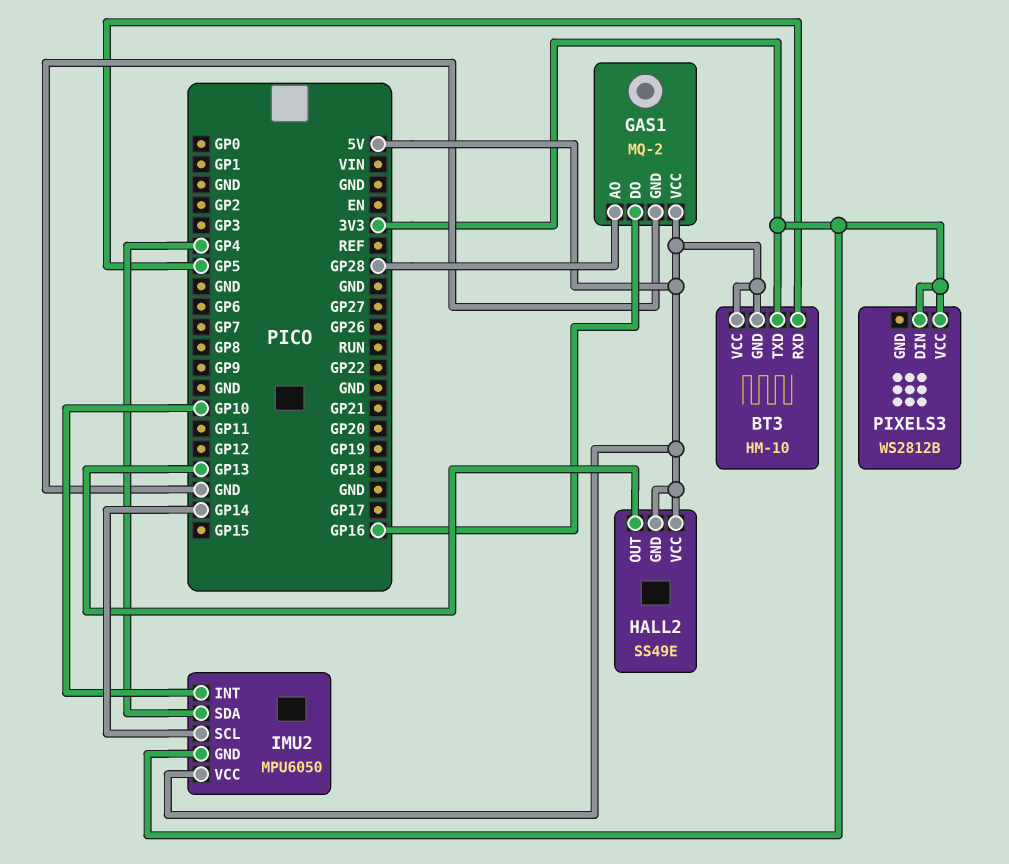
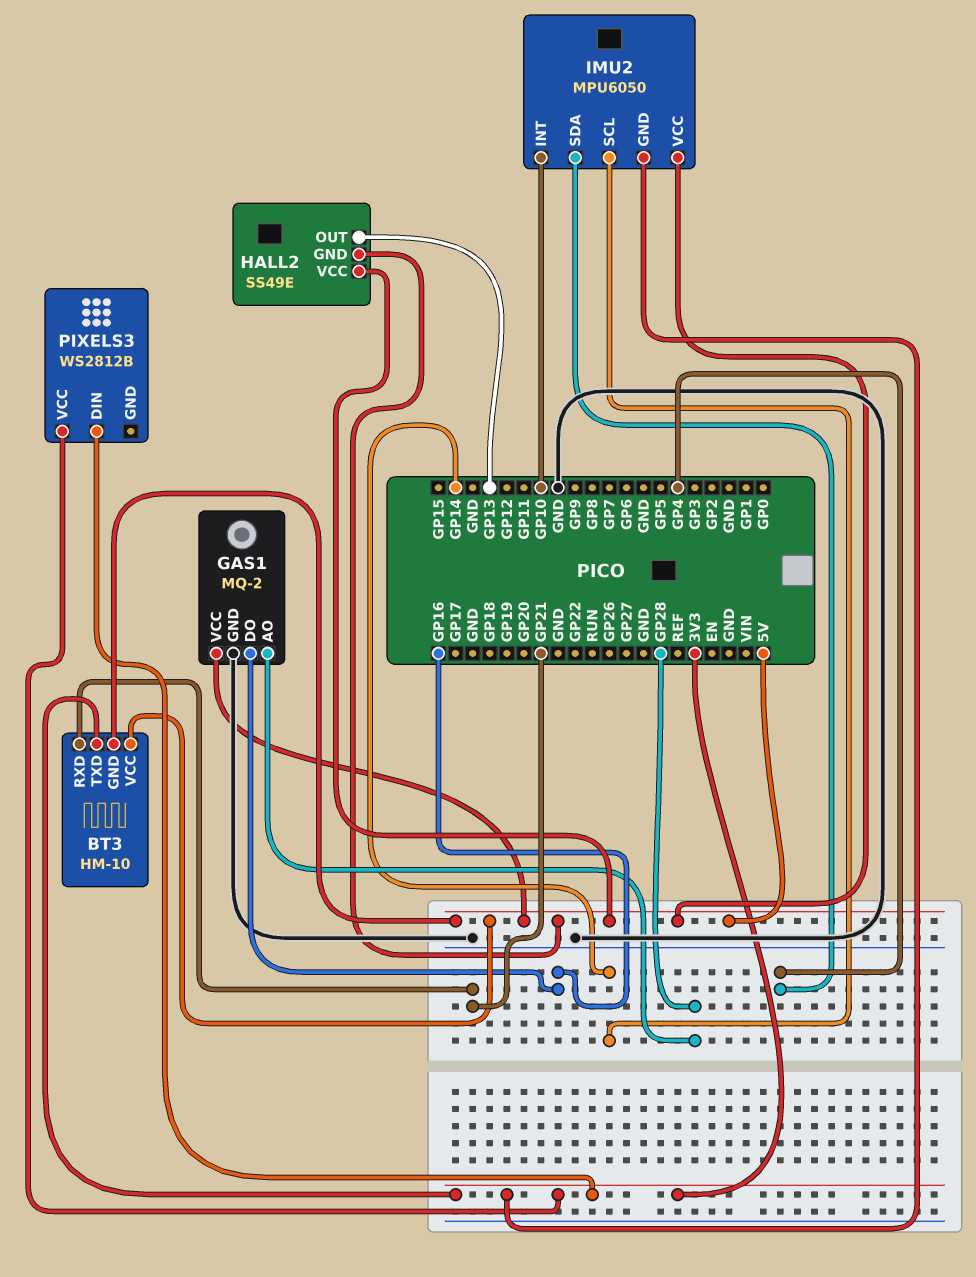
BT3 pin RXD: GP5 -> GP21

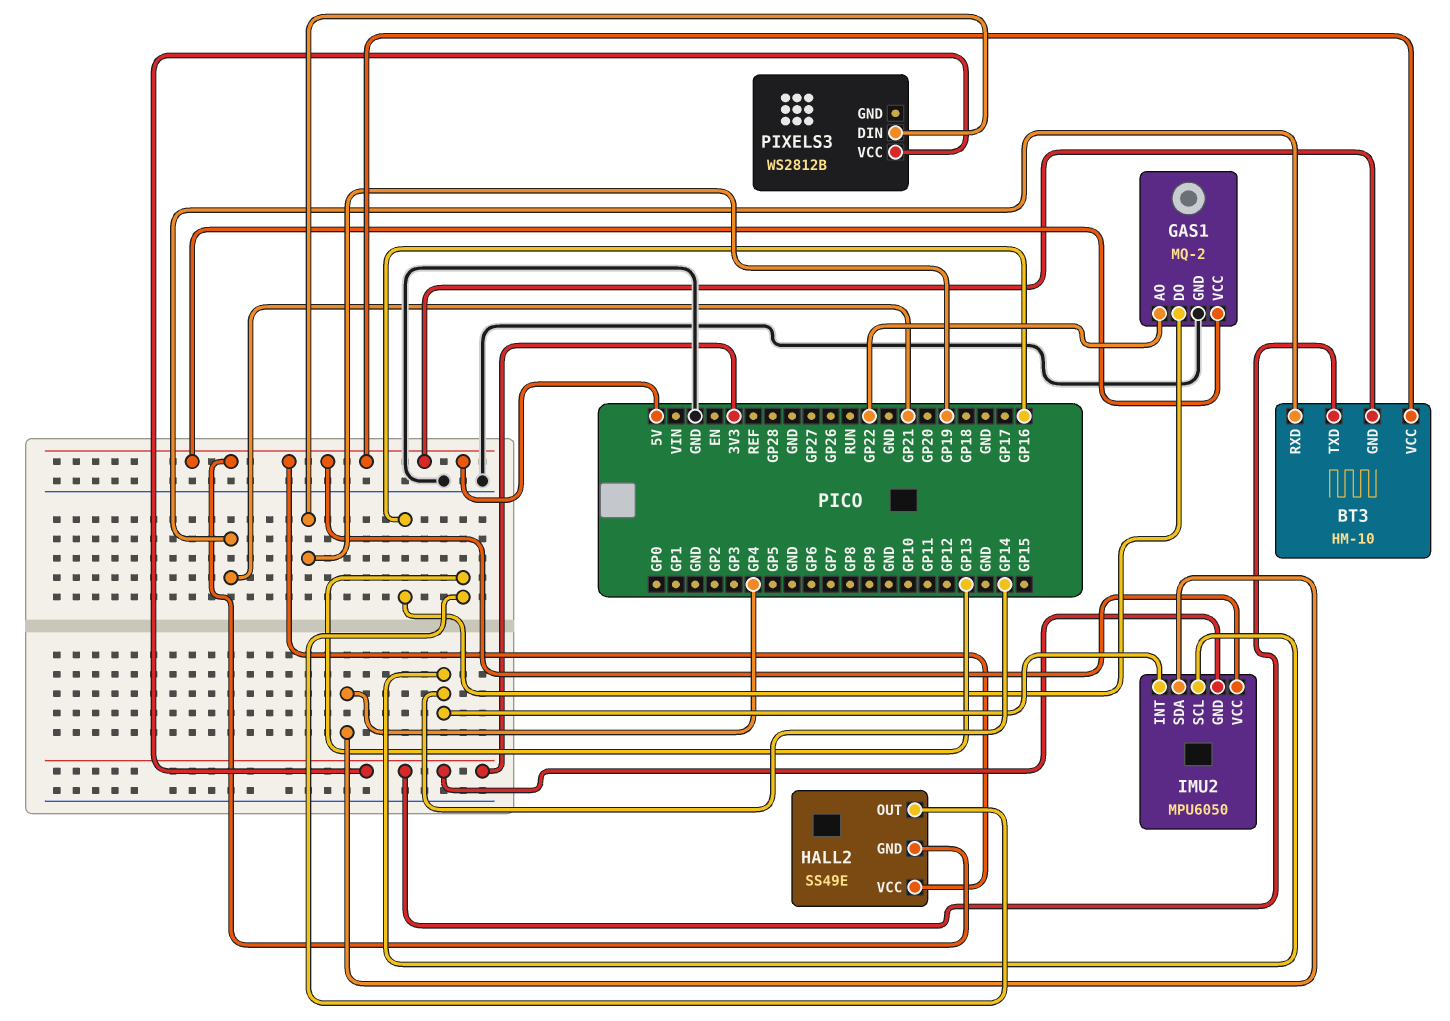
GAS1 pin AO: GP28 -> GP22
IMU2 pin INT: GP10 -> GP14
PIXELS3 pin DIN: 3V3 -> GP19

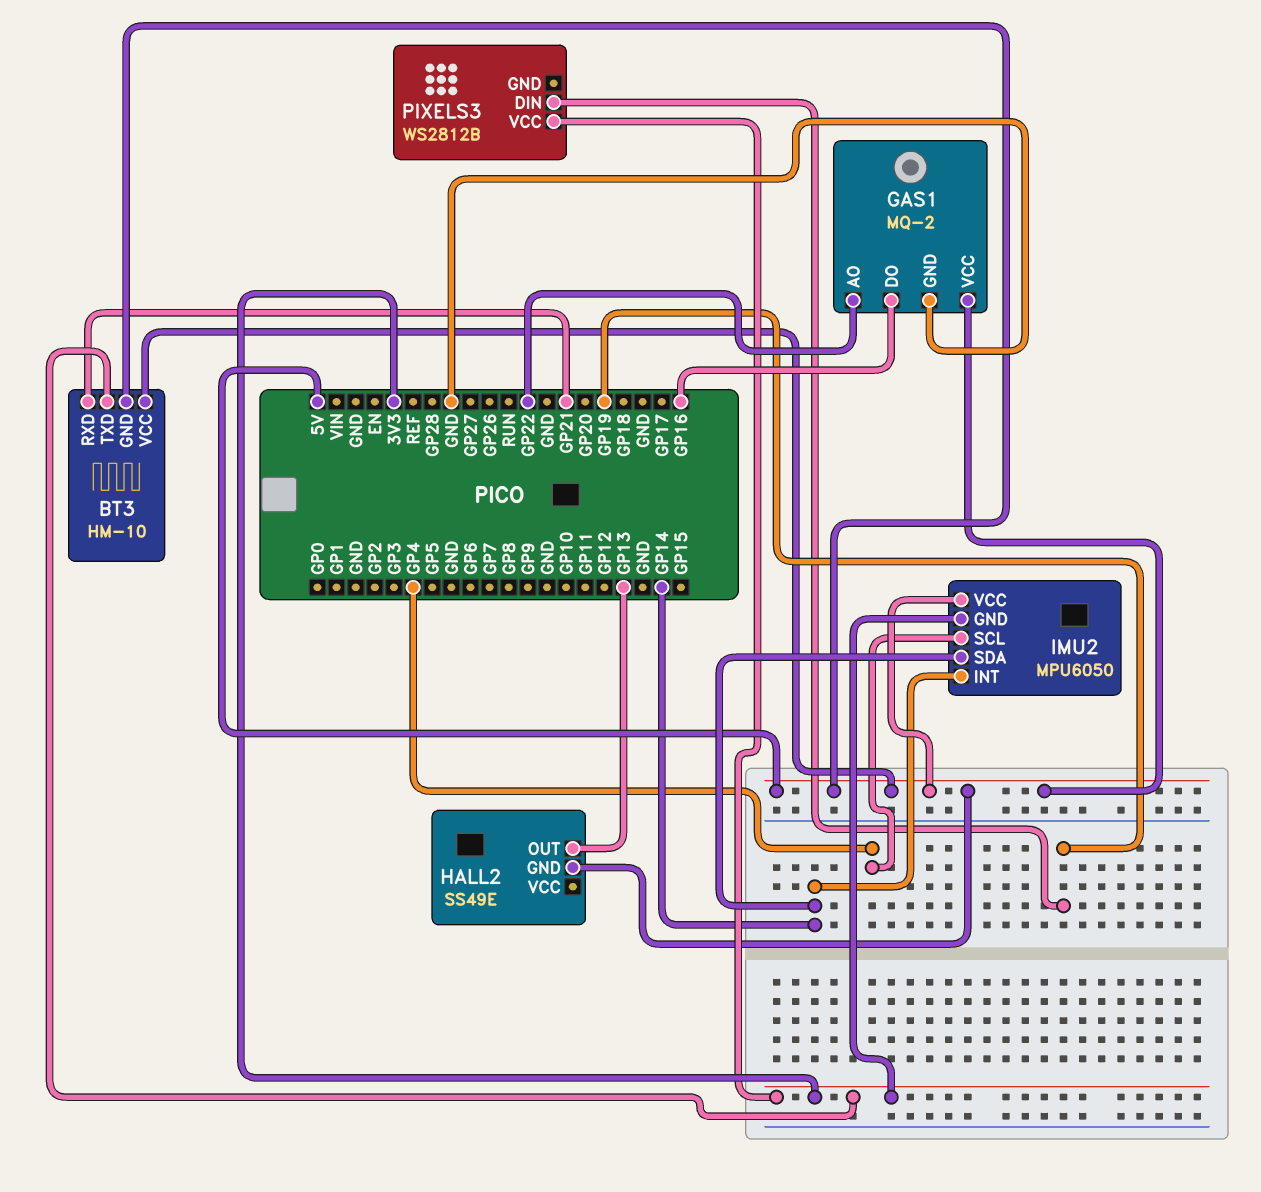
HALL2 pin VCC: 5V -> none
IMU2 pin SCL: GP14 -> GP4
IMU2 pin SDA: GP4 -> GP14

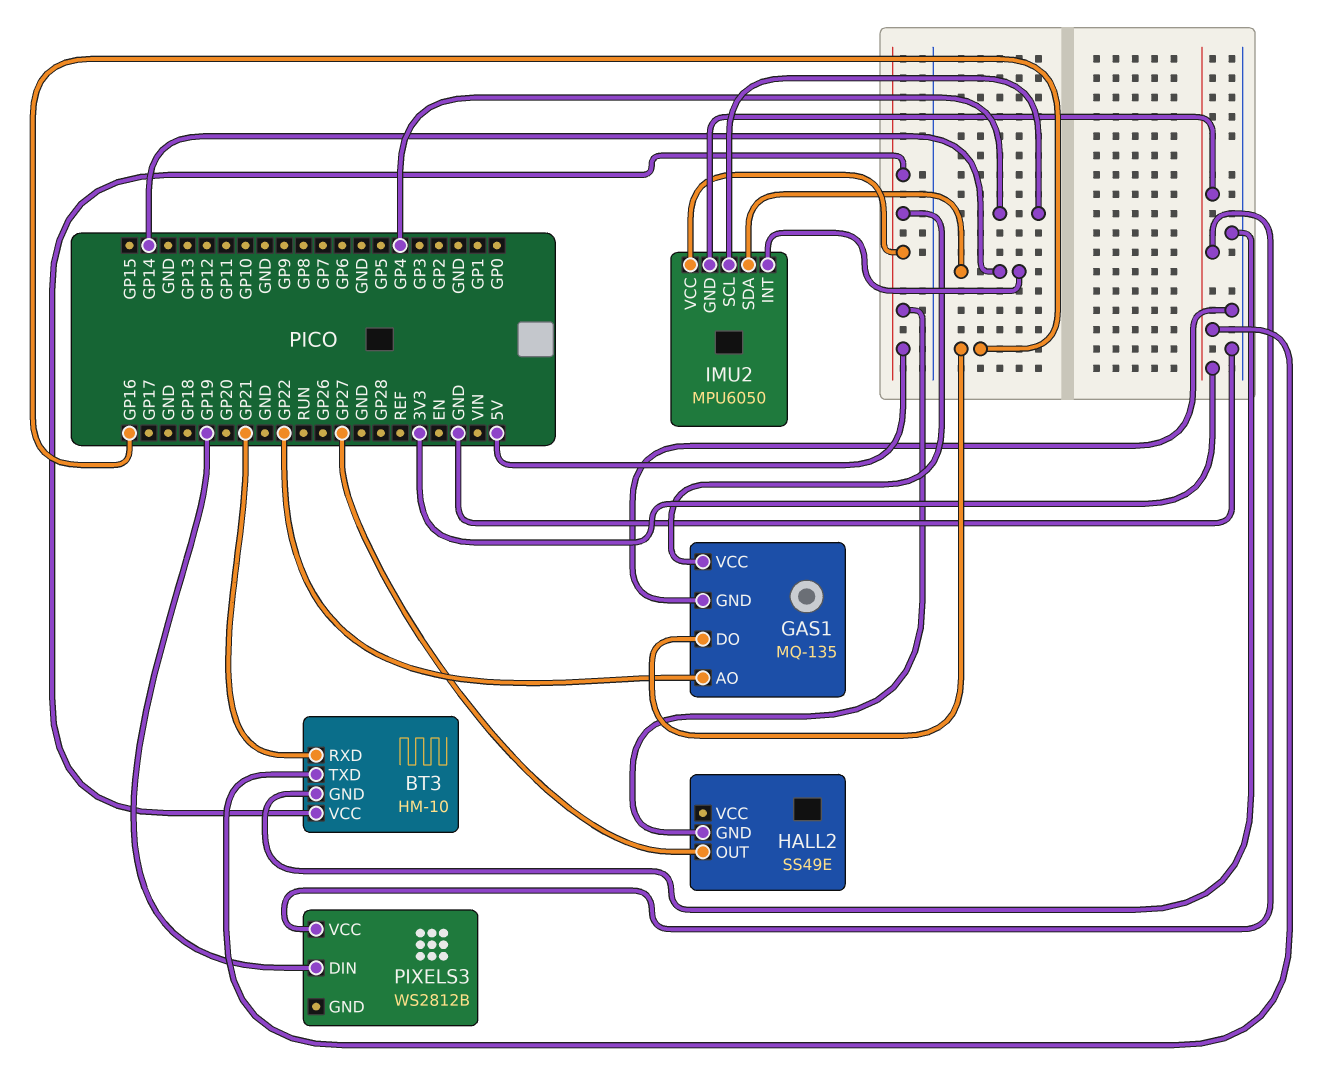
BT3 pin GND: 5V -> GND
GAS1: MQ-2 -> MQ-135
HALL2 pin OUT: GP13 -> GP27

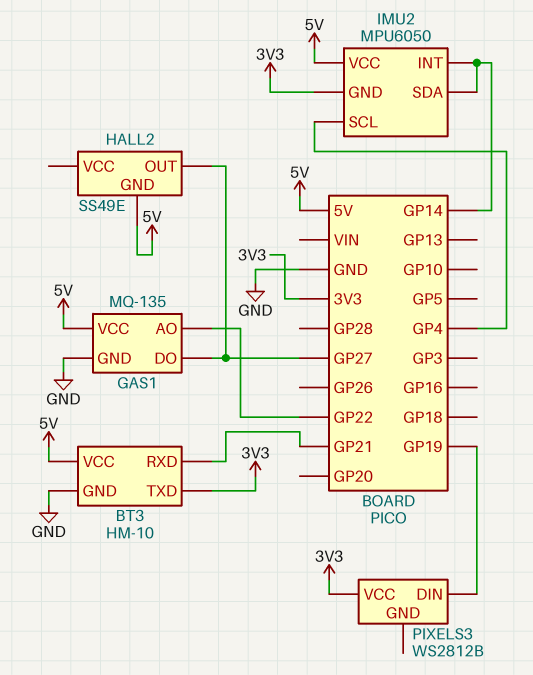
GAS1 pin DO: GP16 -> GP27

